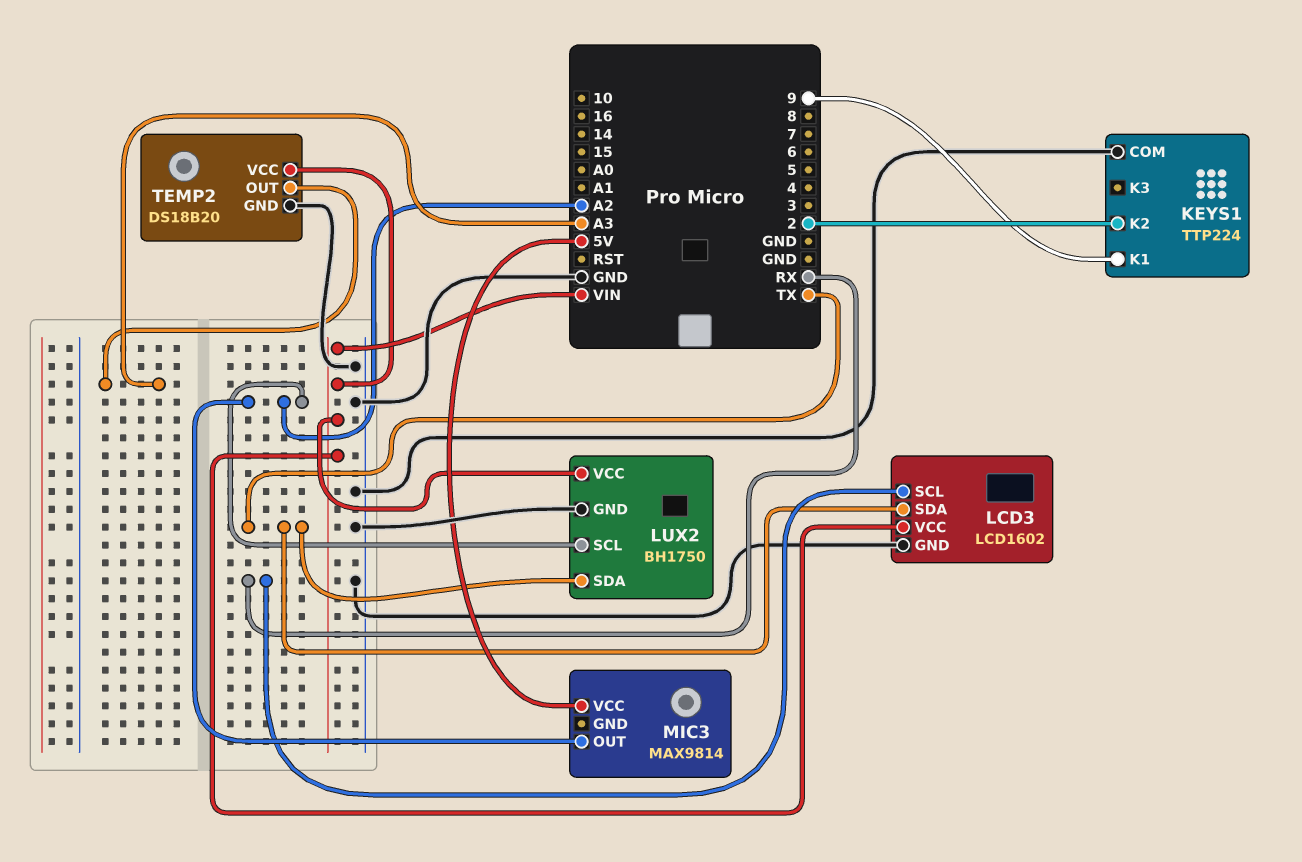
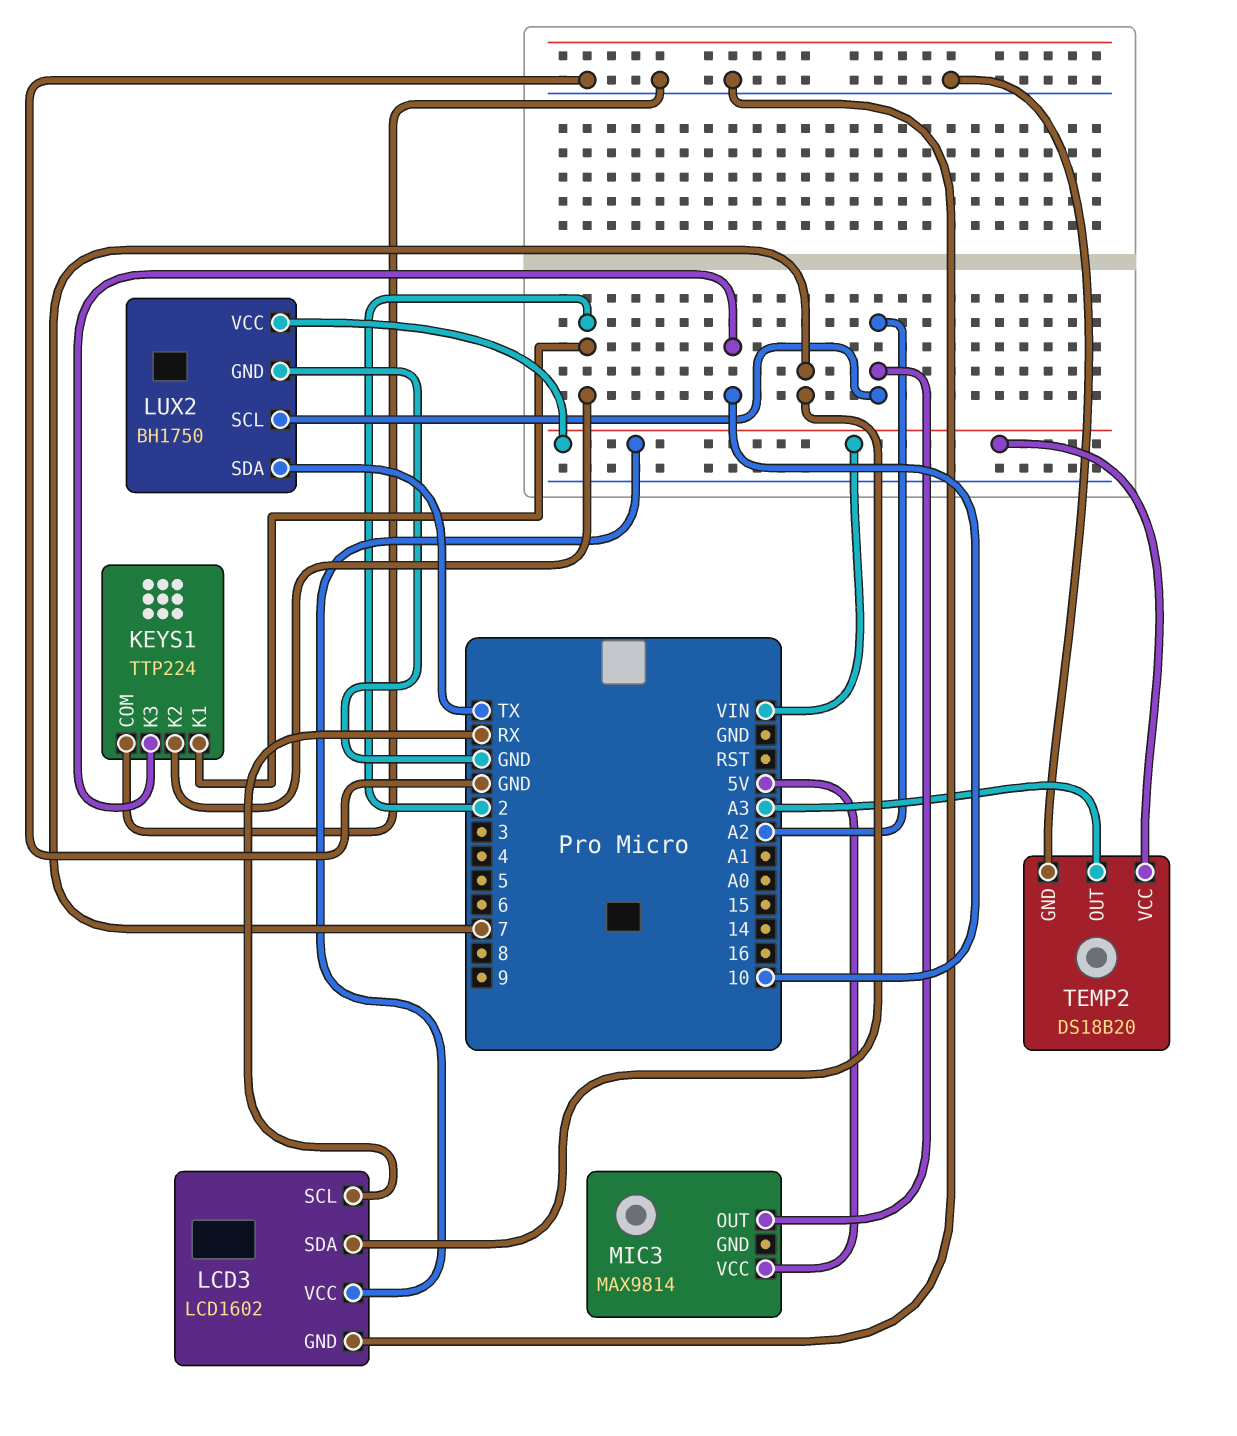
KEYS1 pin K1: 9 -> 2
KEYS1 pin K3: none -> 10
LCD3 pin SDA: TX -> 7

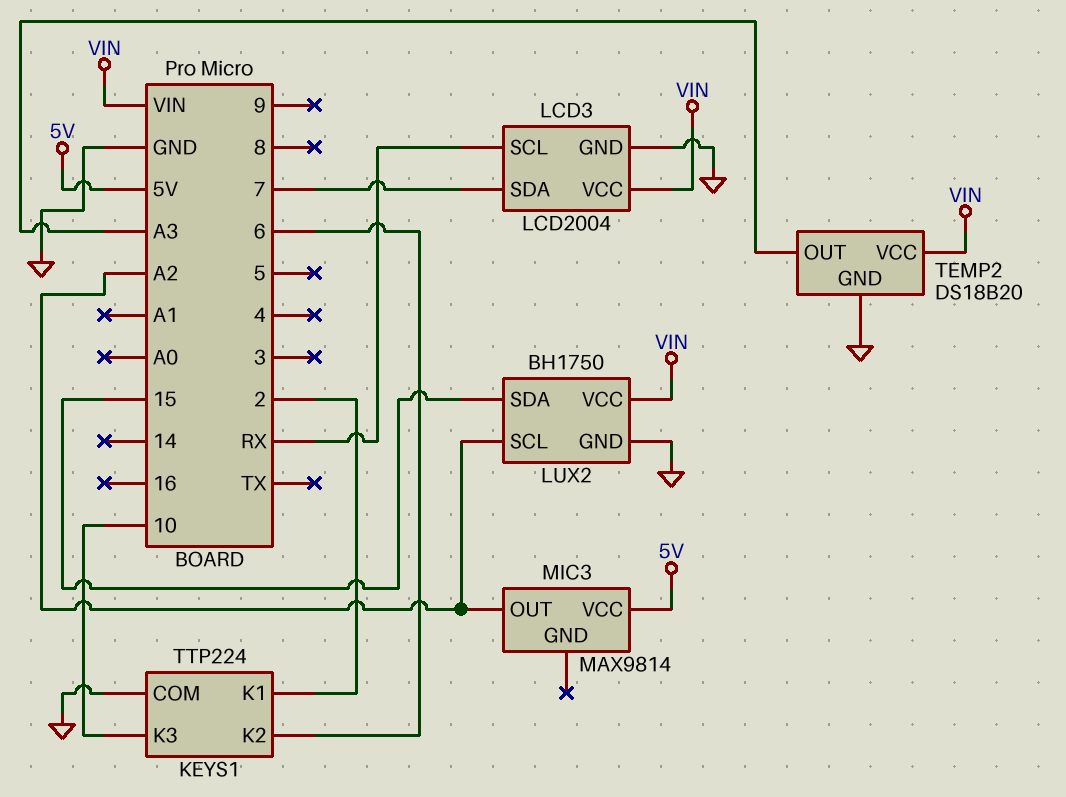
KEYS1 pin K2: 2 -> 6
LCD3: LCD1602 -> LCD2004
LUX2 pin SDA: TX -> 15

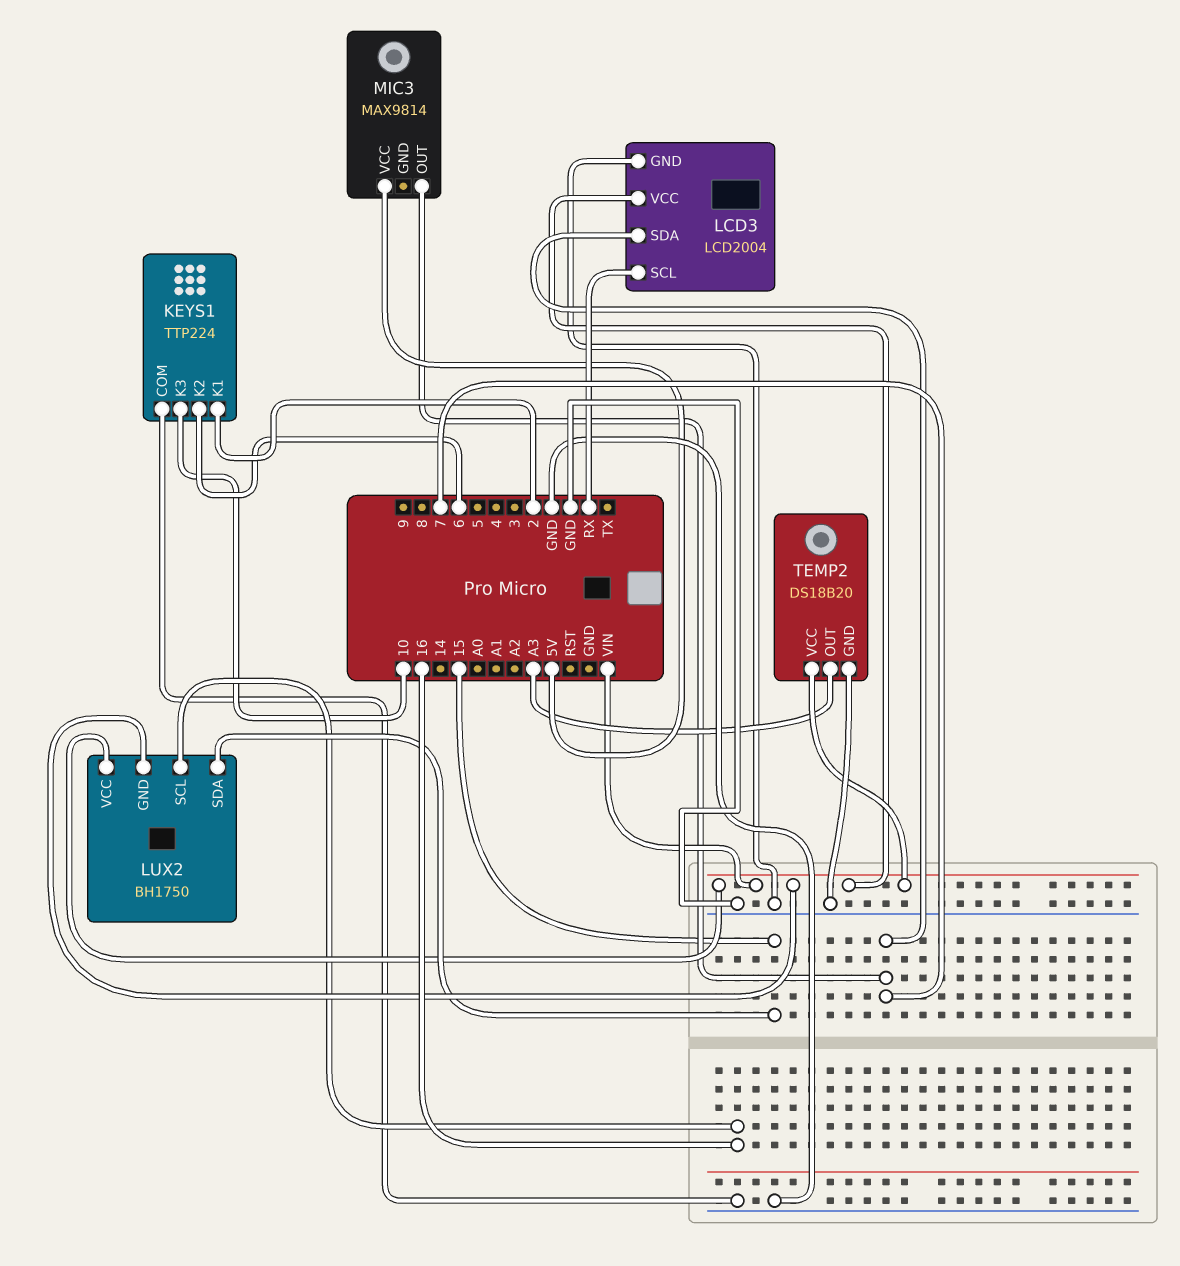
LUX2 pin GND: GND -> VIN
LUX2 pin SCL: A2 -> 16
MIC3 pin OUT: A2 -> 7

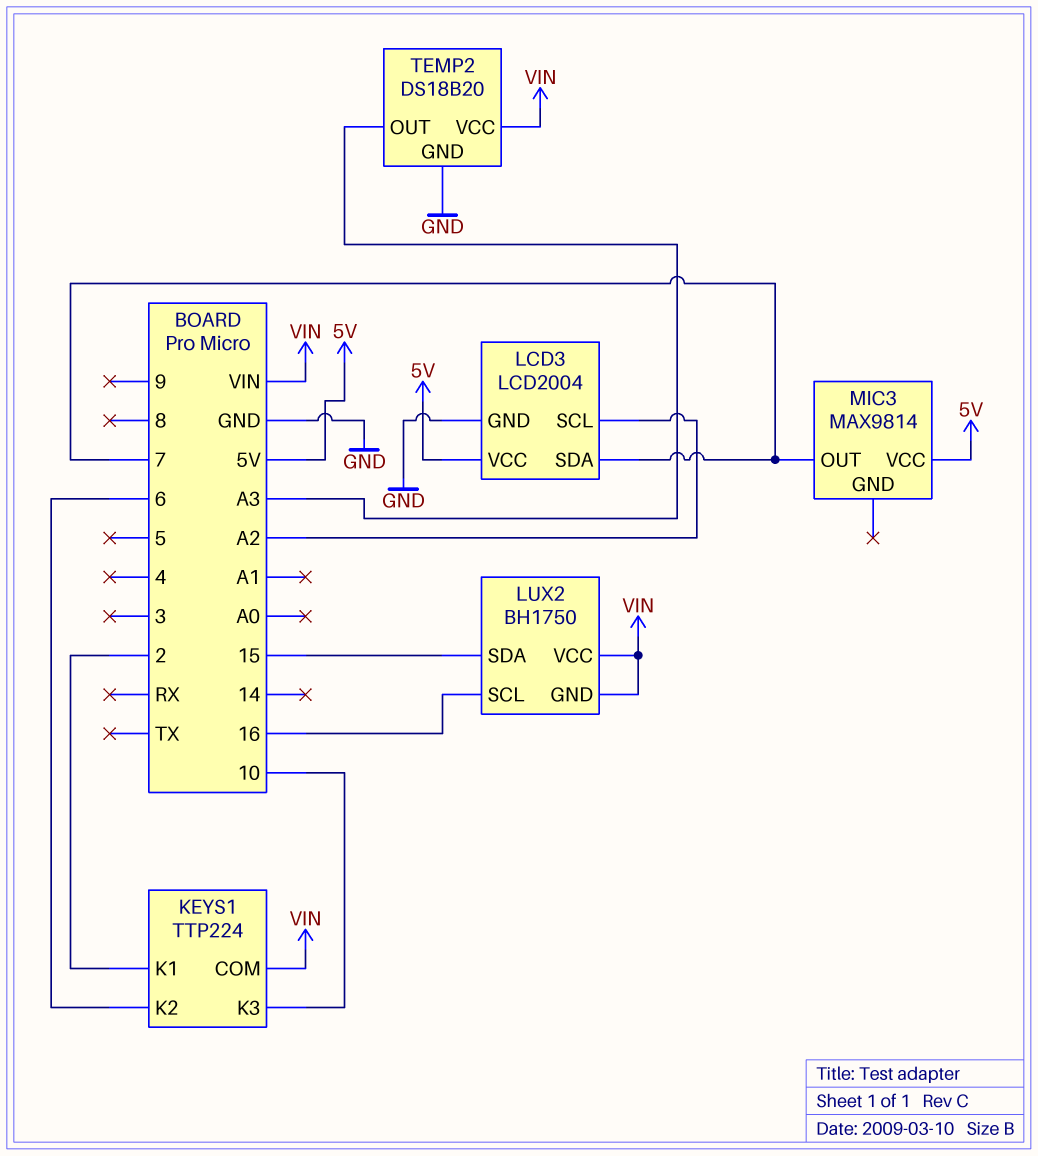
KEYS1 pin COM: GND -> VIN
LCD3 pin SCL: RX -> A2
LCD3 pin VCC: VIN -> 5V

